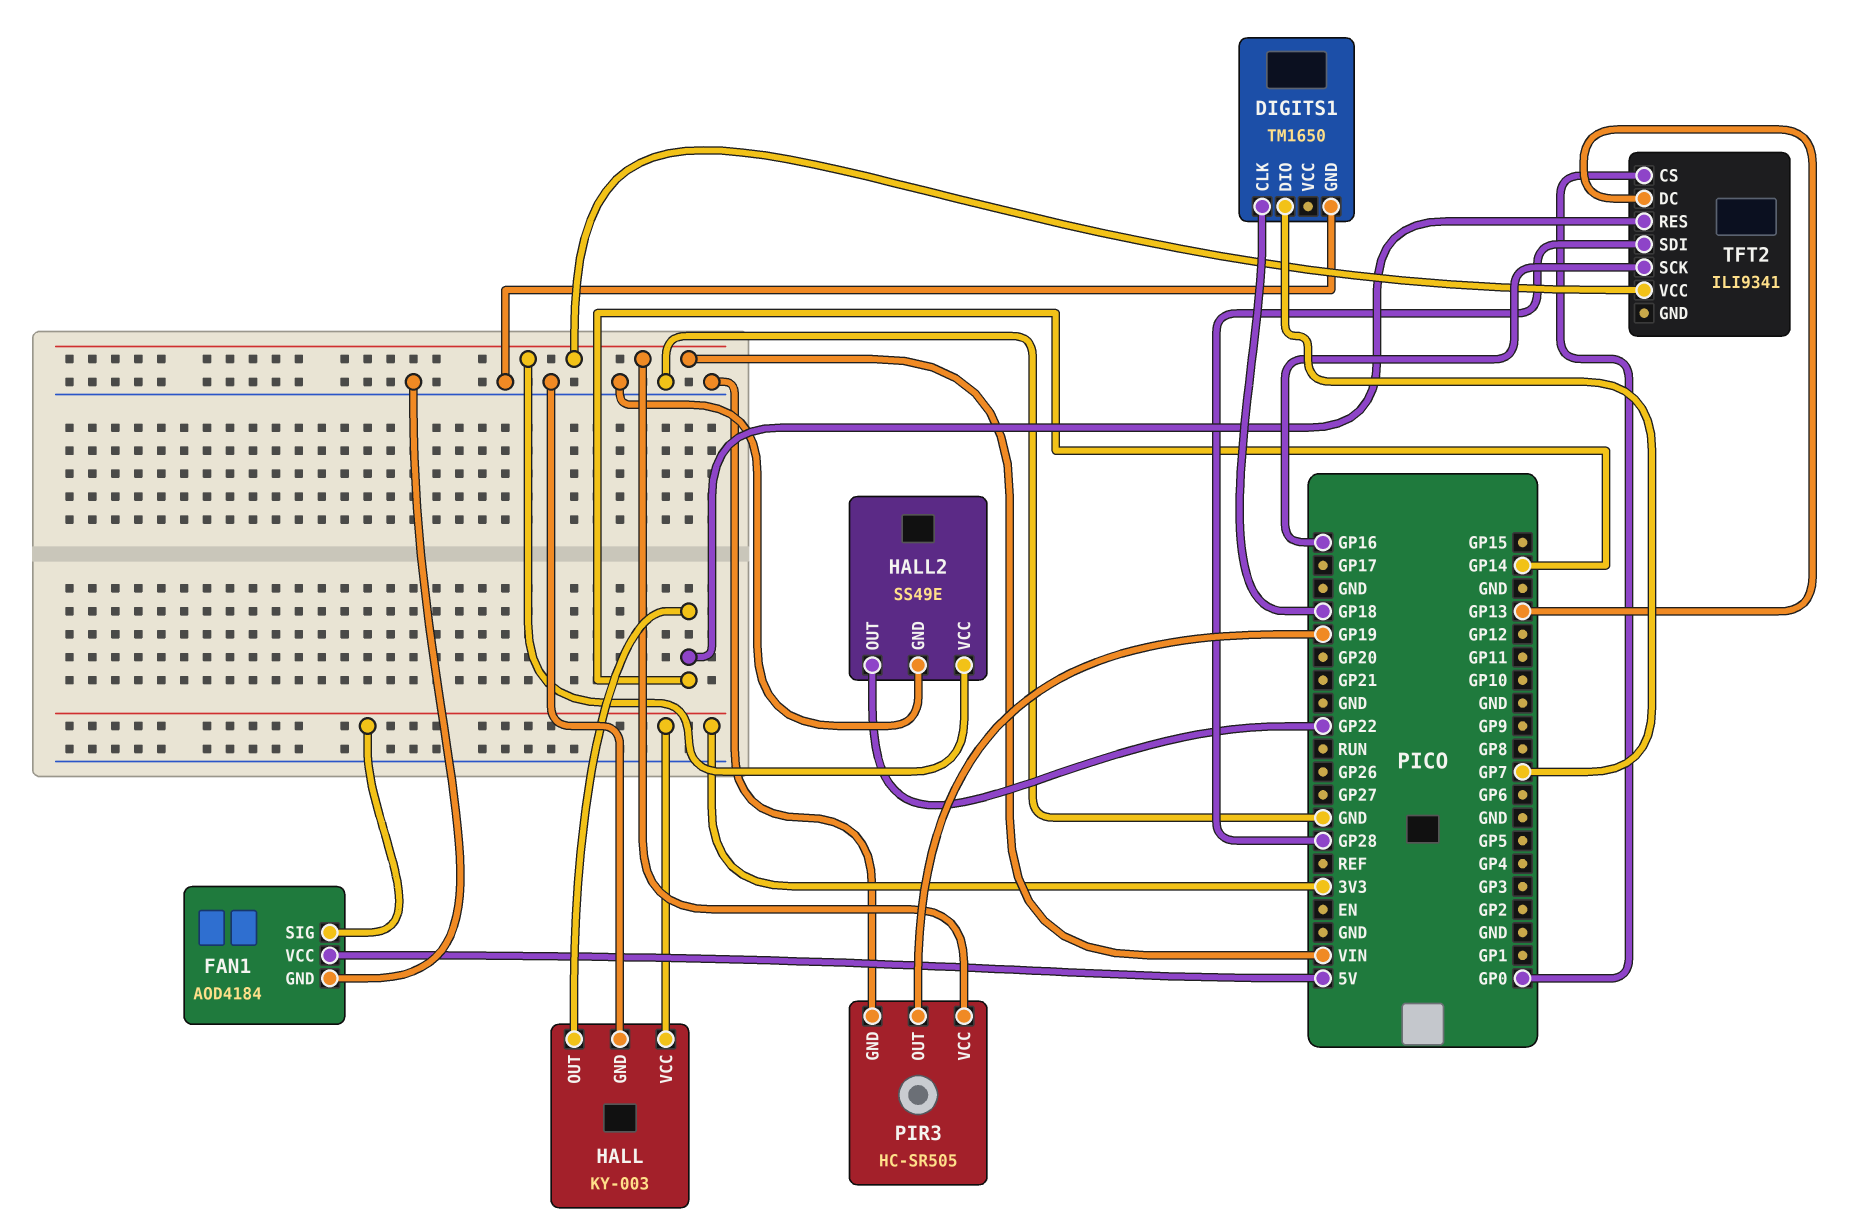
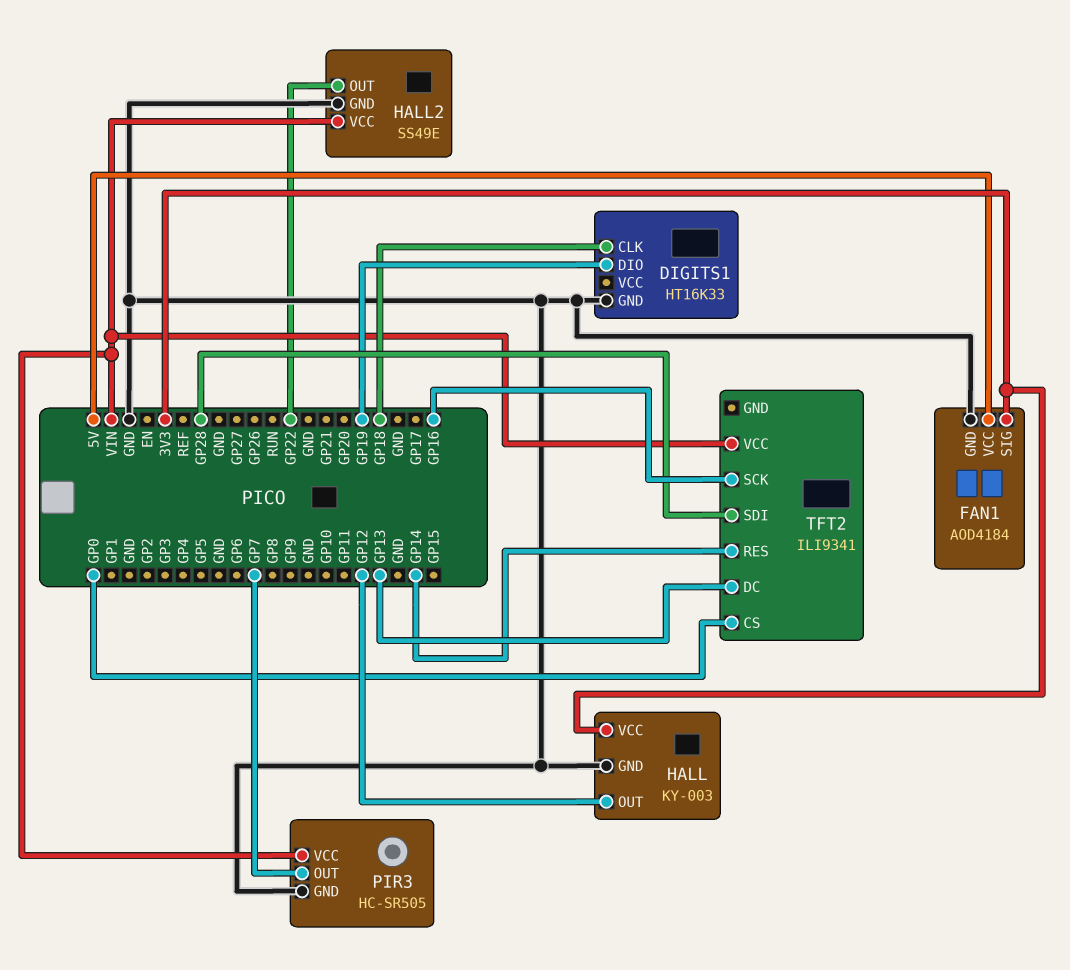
DIGITS1: TM1650 -> HT16K33
DIGITS1 pin DIO: GP7 -> GP19
HALL pin OUT: GP14 -> GP12
PIR3 pin OUT: GP19 -> GP7

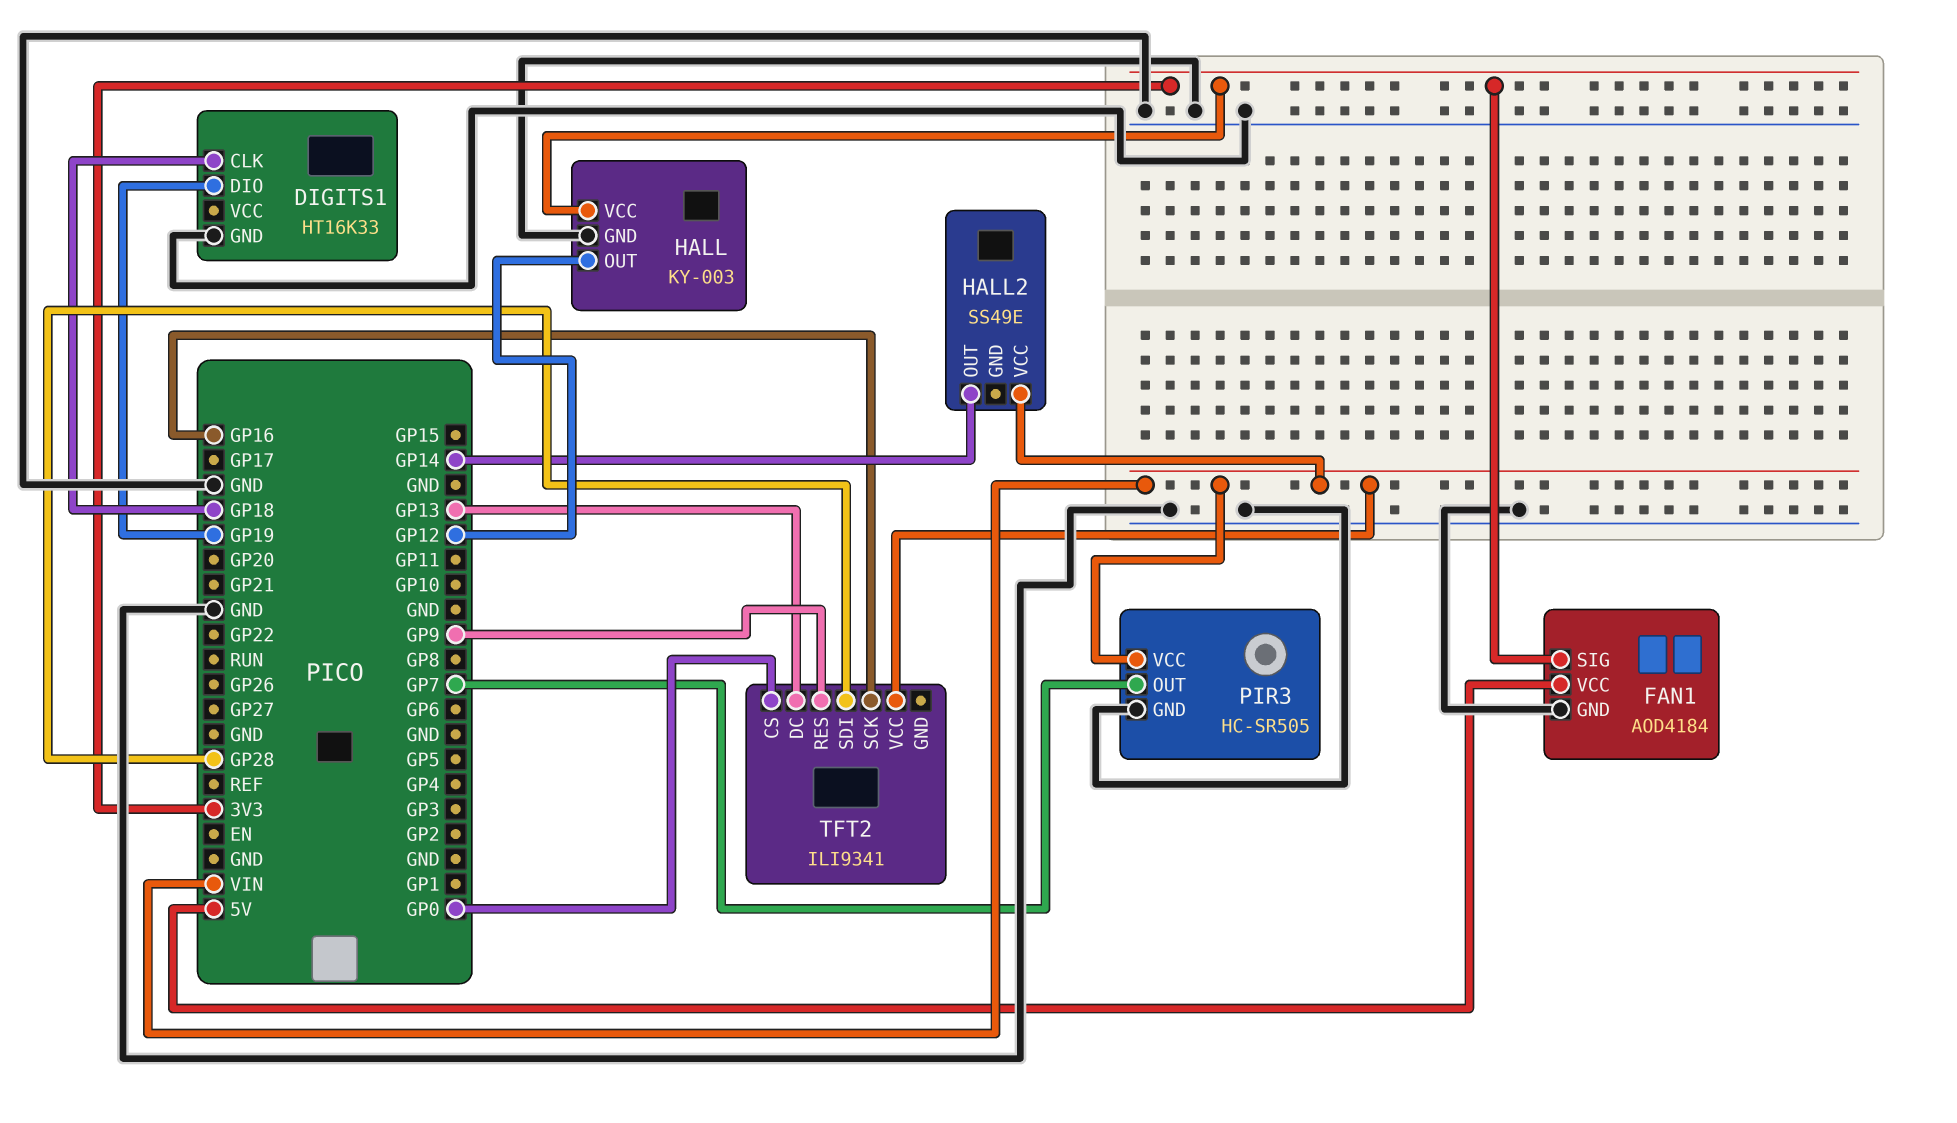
HALL2 pin GND: GND -> none
HALL2 pin OUT: GP22 -> GP14
TFT2 pin RES: GP14 -> GP9

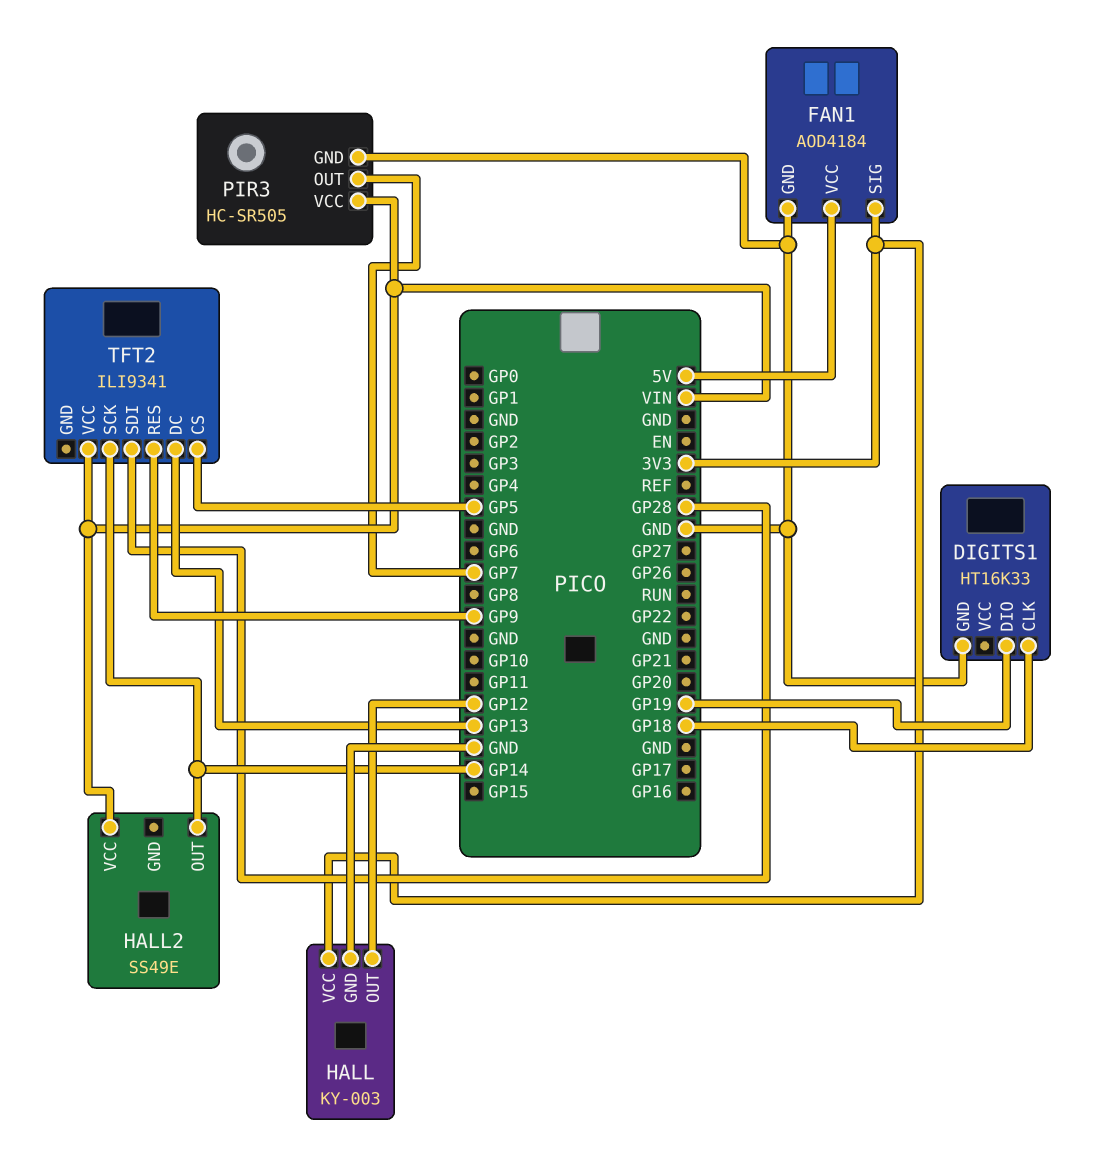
TFT2 pin CS: GP0 -> GP5
TFT2 pin SCK: GP16 -> GP14

